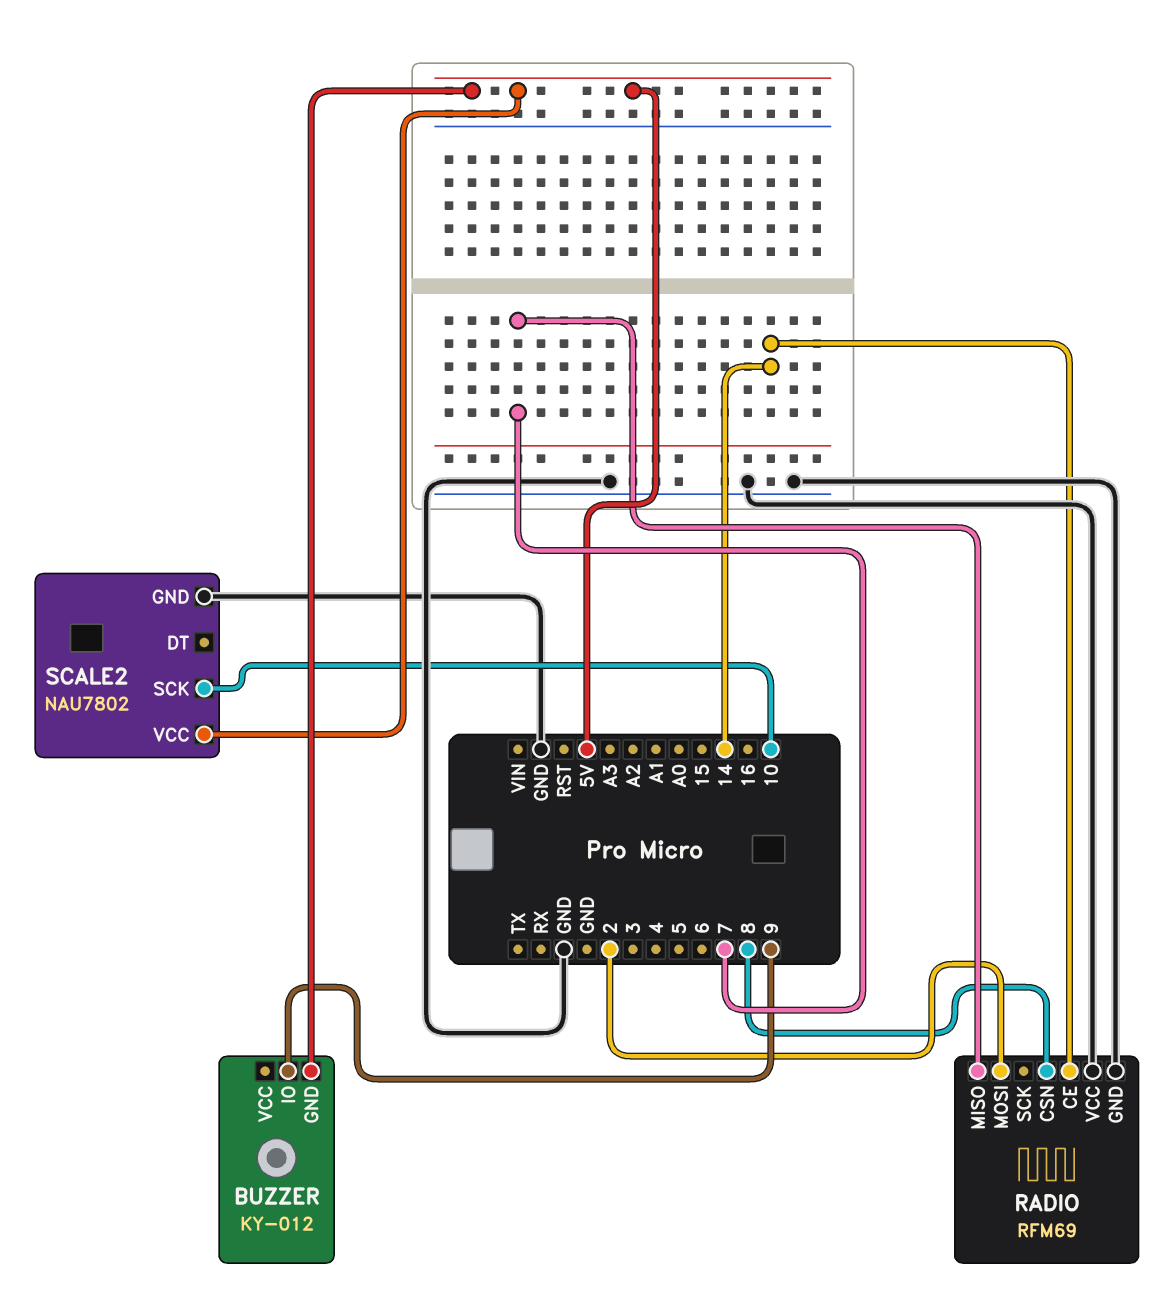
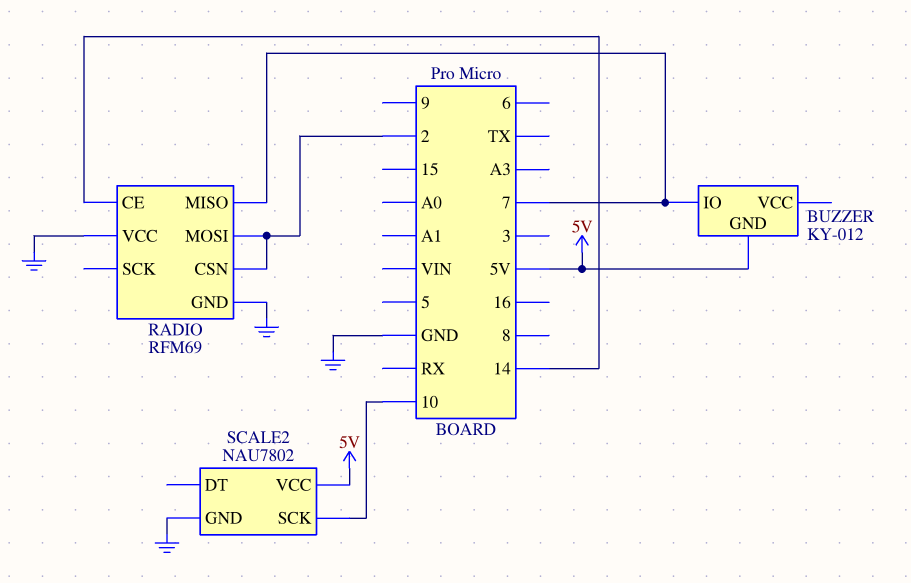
BUZZER pin IO: 9 -> 7
RADIO pin CSN: 8 -> 2

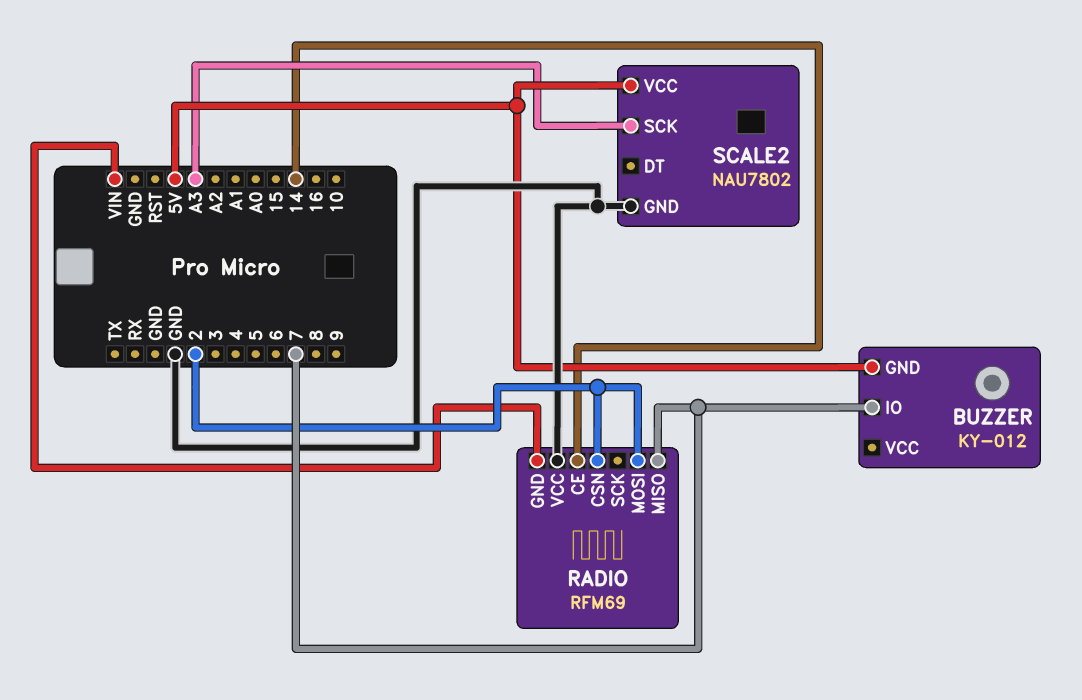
RADIO pin GND: GND -> VIN
SCALE2 pin SCK: 10 -> A3

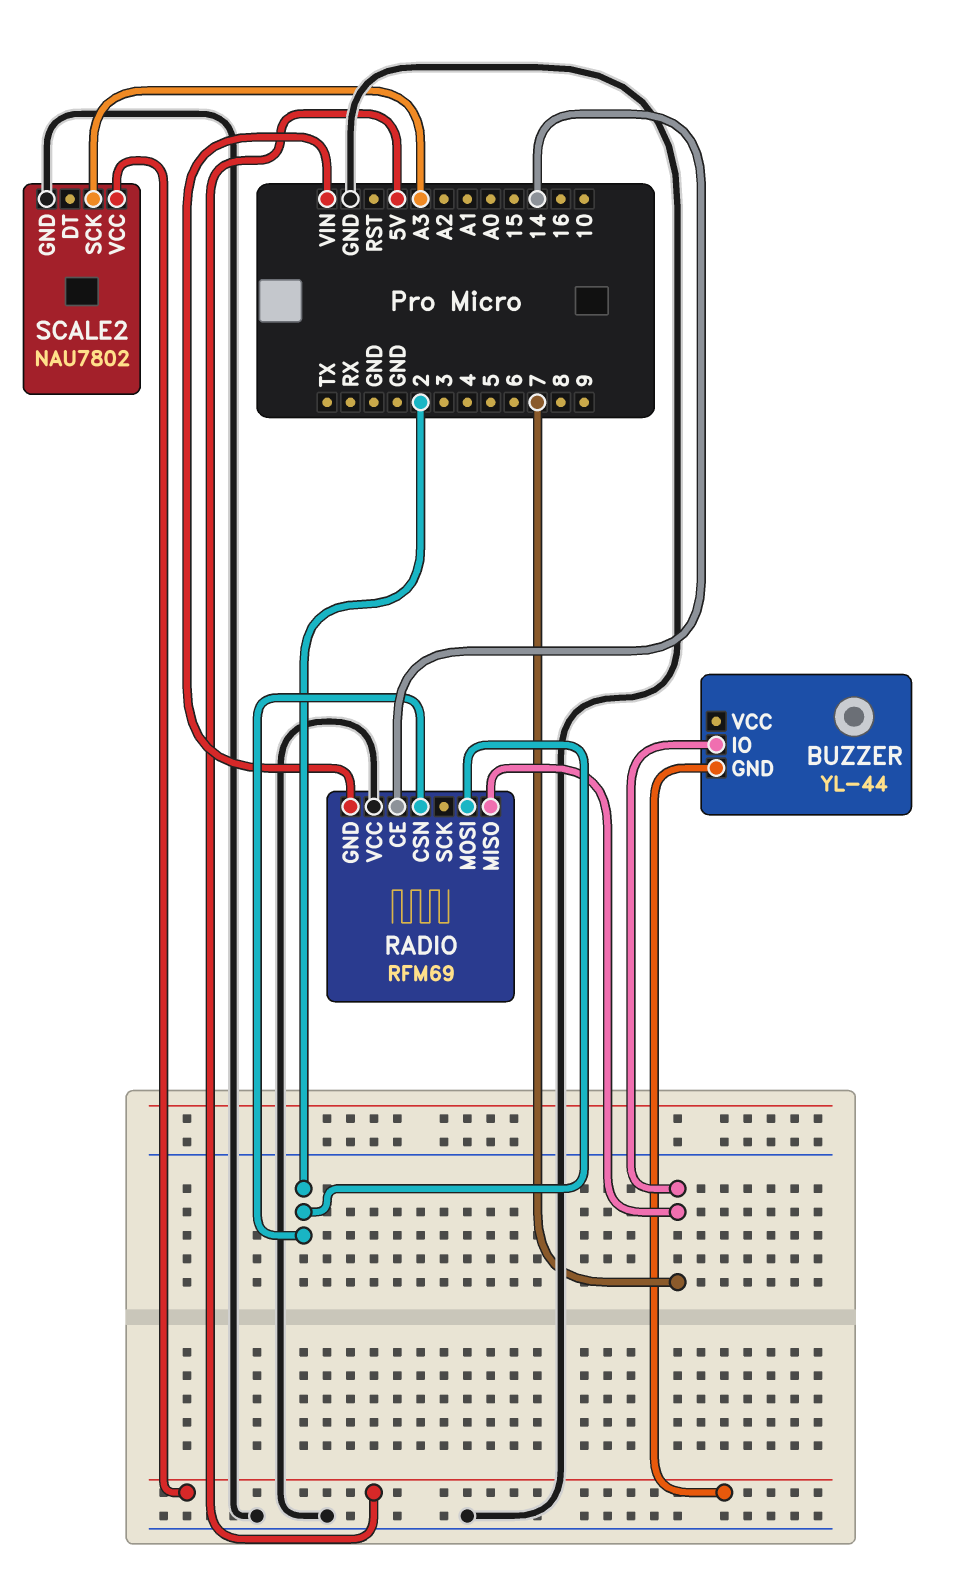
BUZZER: KY-012 -> YL-44

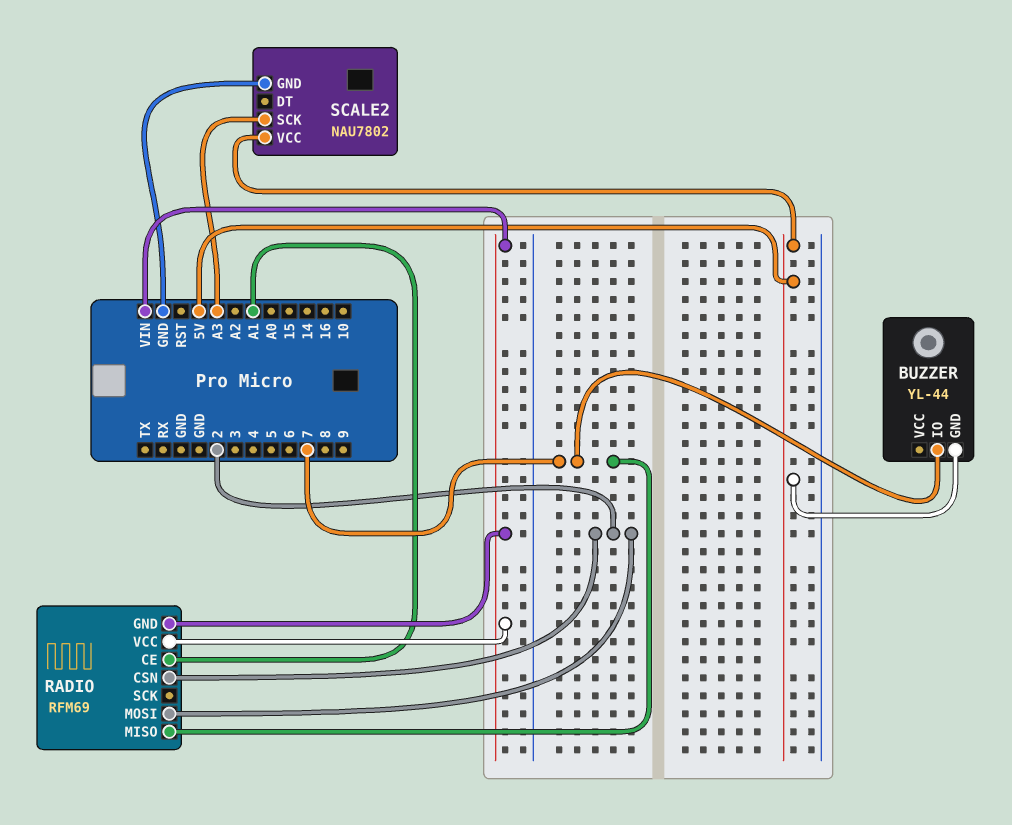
RADIO pin CE: 14 -> A1
RADIO pin VCC: GND -> VIN

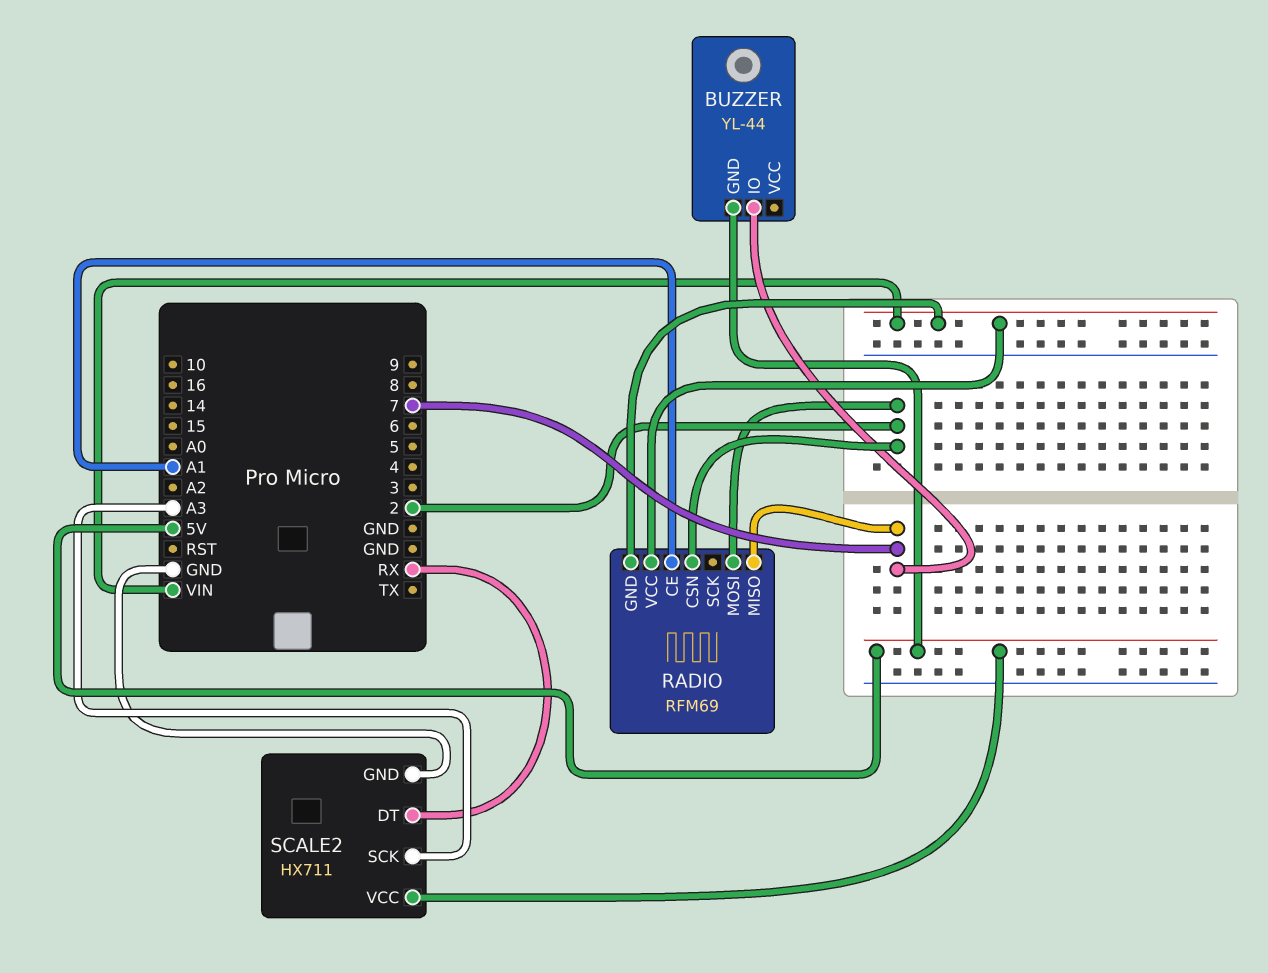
SCALE2: NAU7802 -> HX711
SCALE2 pin DT: none -> RX

